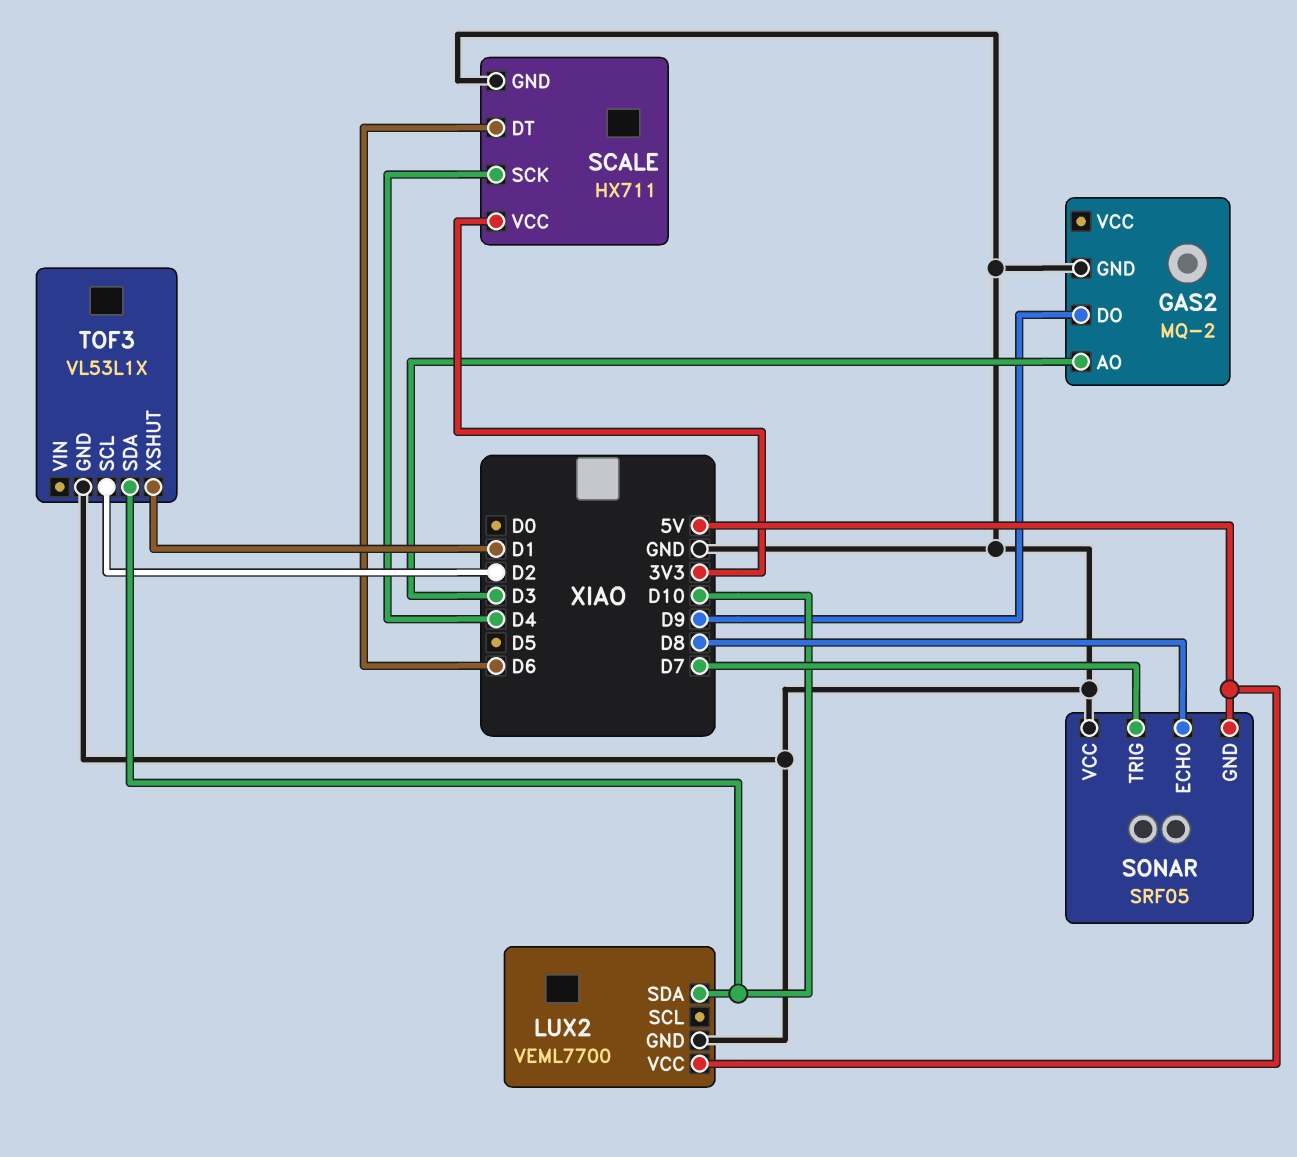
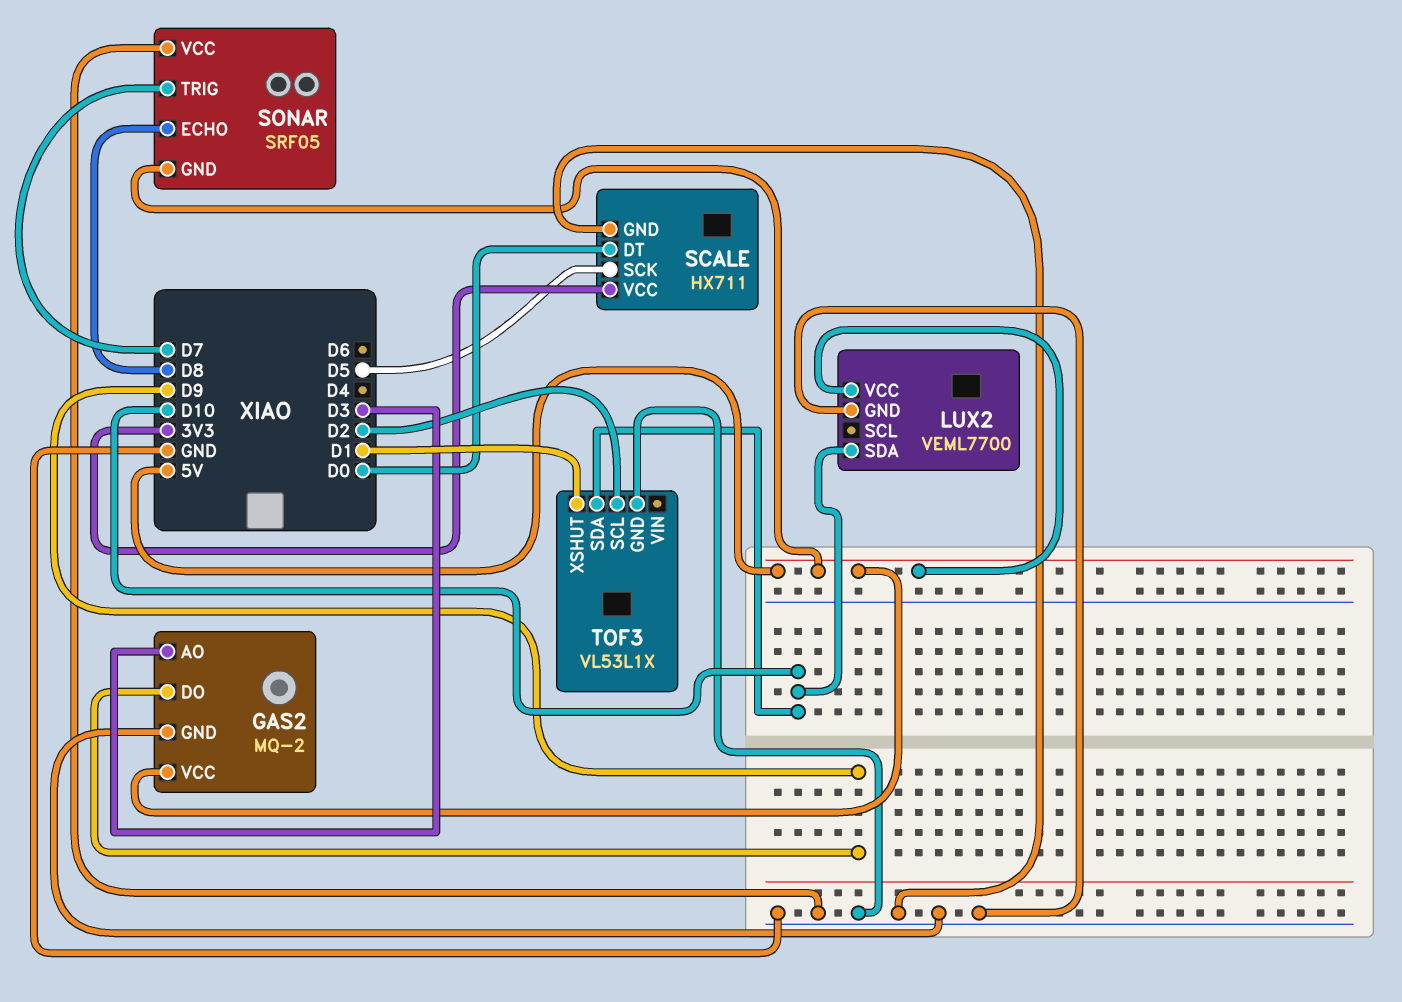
GAS2 pin VCC: none -> 5V
SCALE pin DT: D6 -> D0
SCALE pin SCK: D4 -> D5

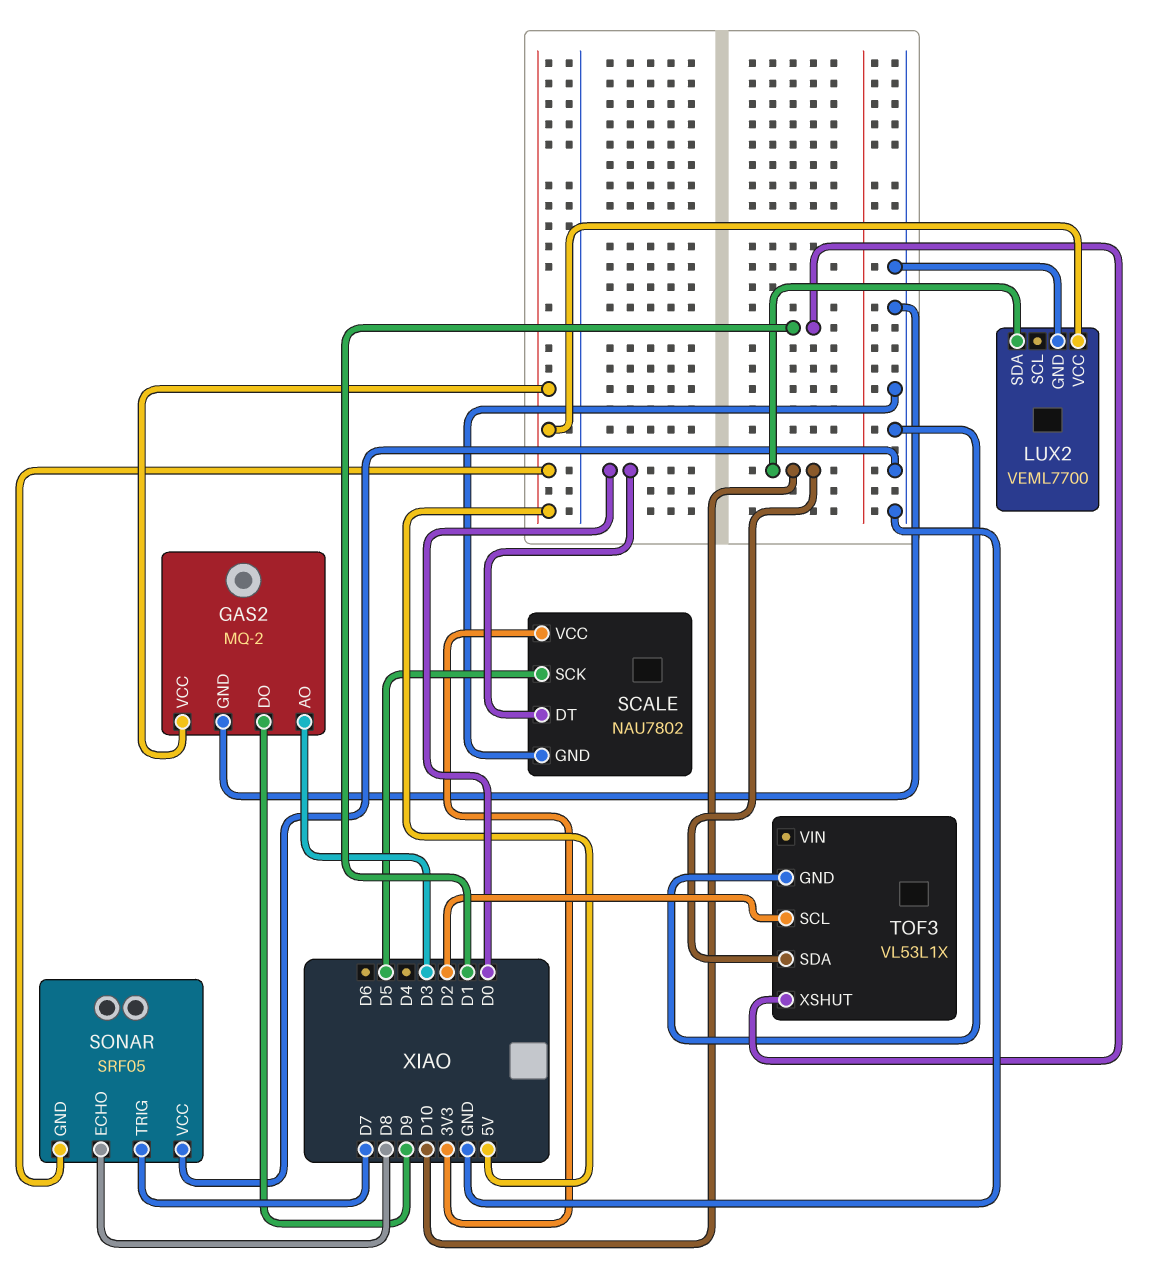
SCALE: HX711 -> NAU7802

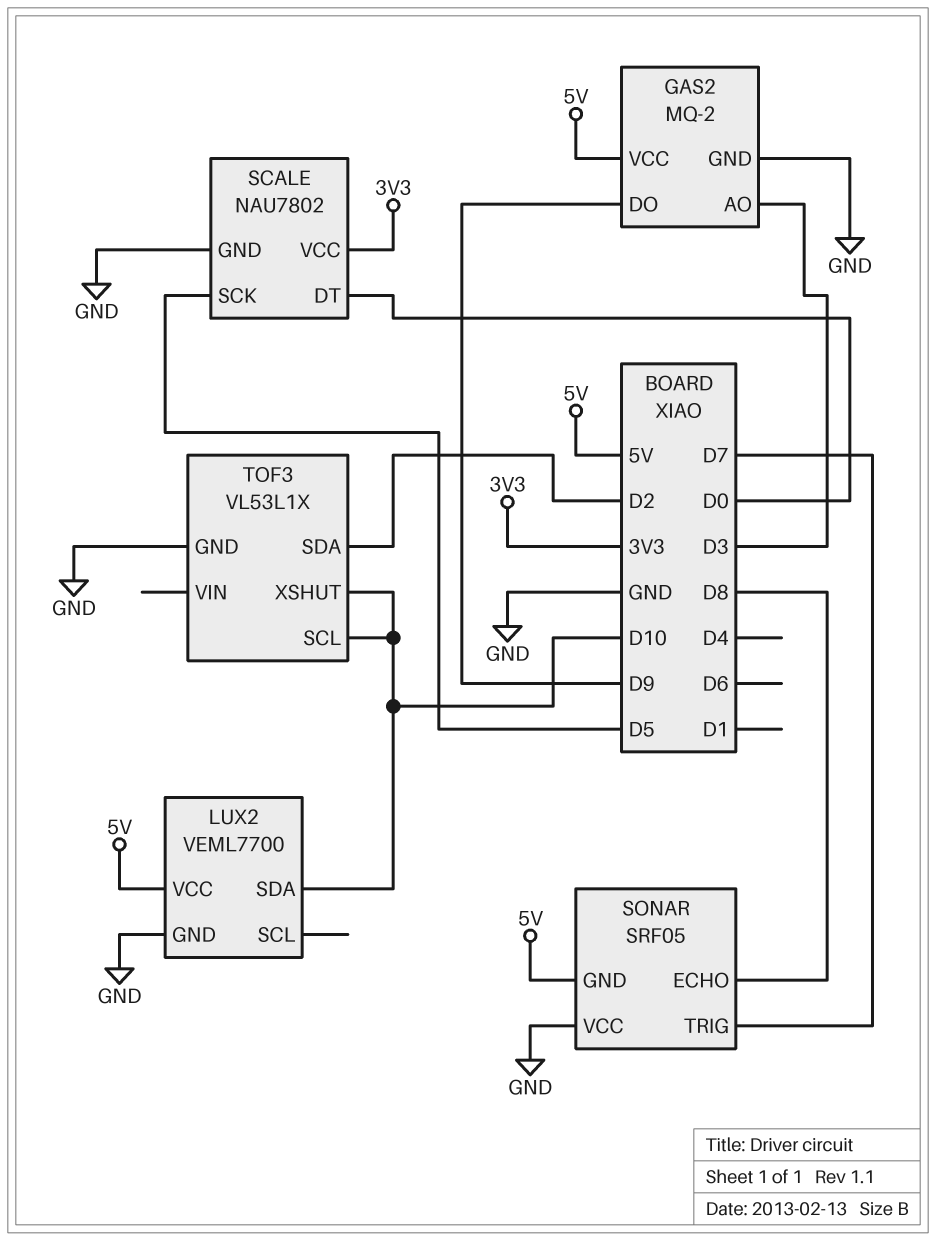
TOF3 pin SCL: D2 -> D10
TOF3 pin SDA: D10 -> D2
TOF3 pin XSHUT: D1 -> D10

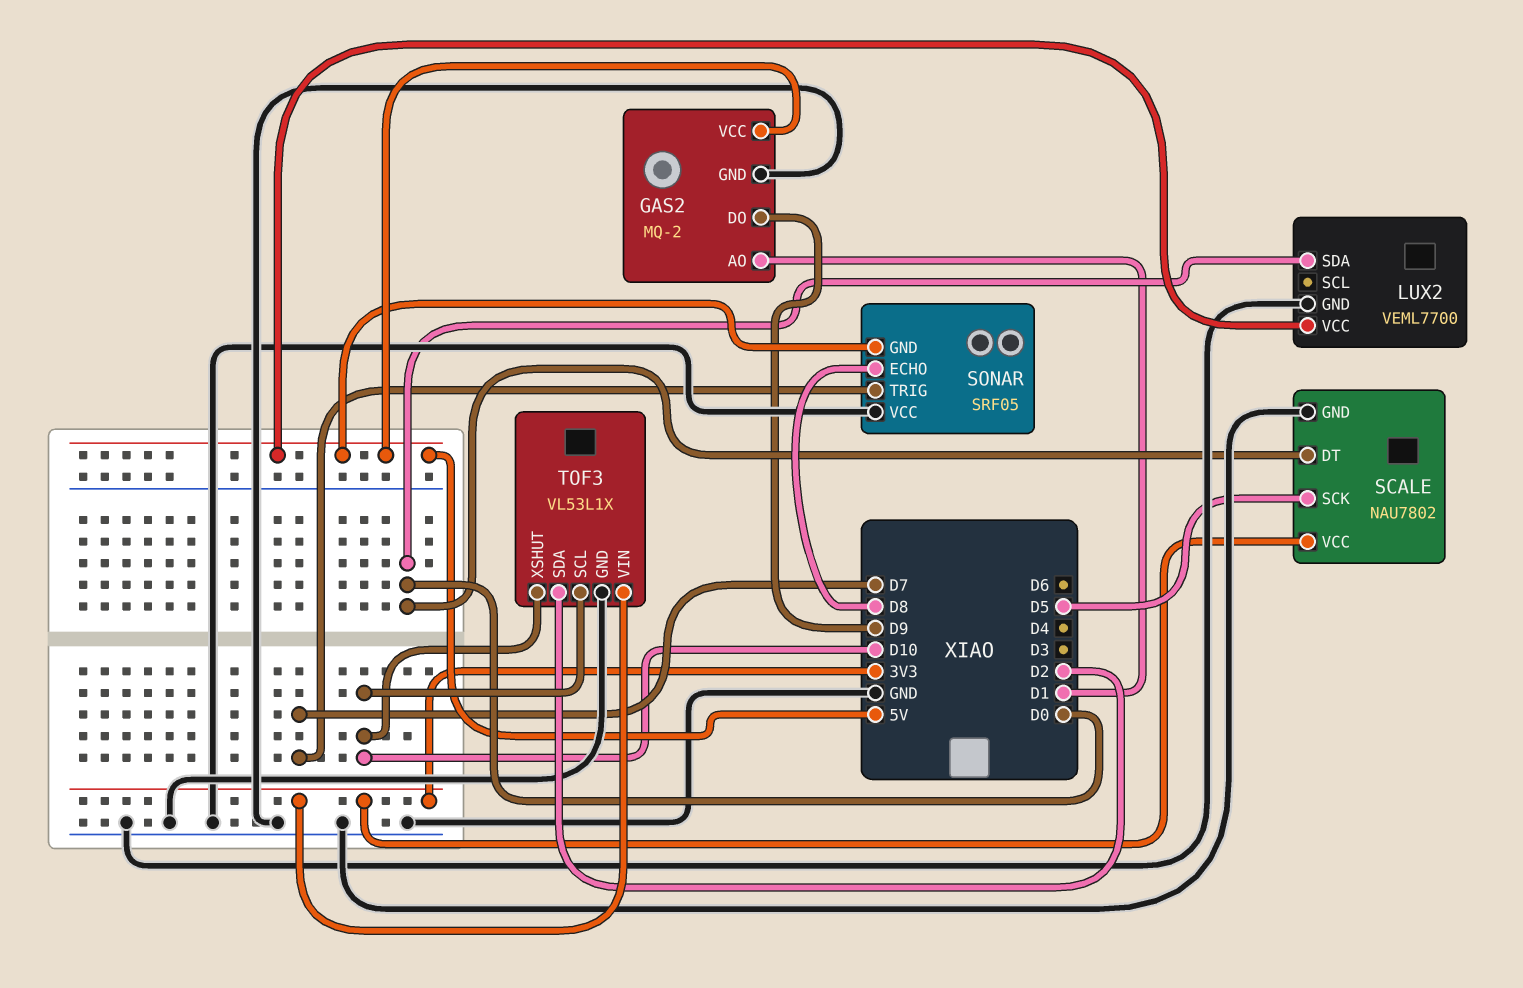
GAS2 pin AO: D3 -> D1
LUX2 pin SDA: D10 -> D0
TOF3 pin VIN: none -> 3V3

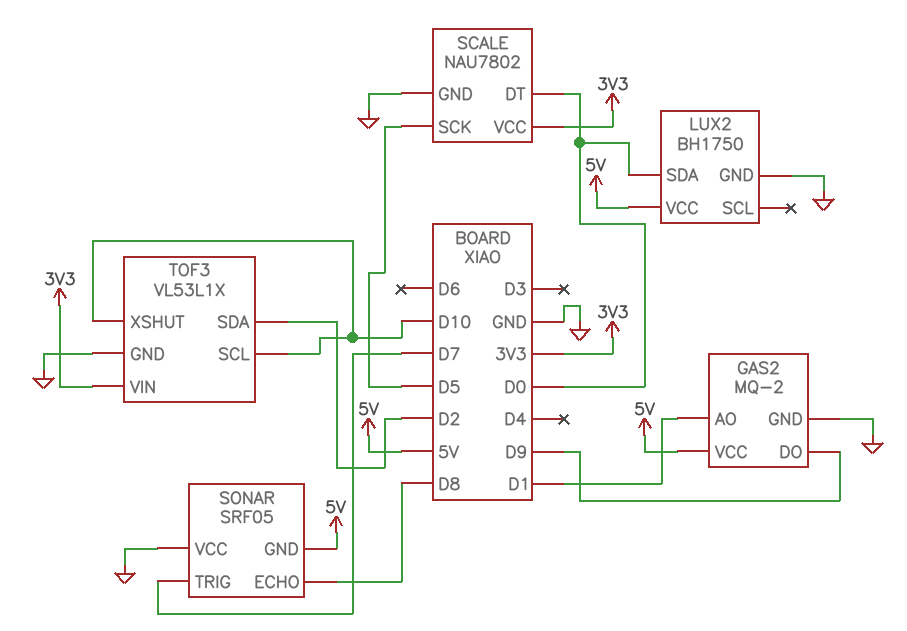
LUX2: VEML7700 -> BH1750

